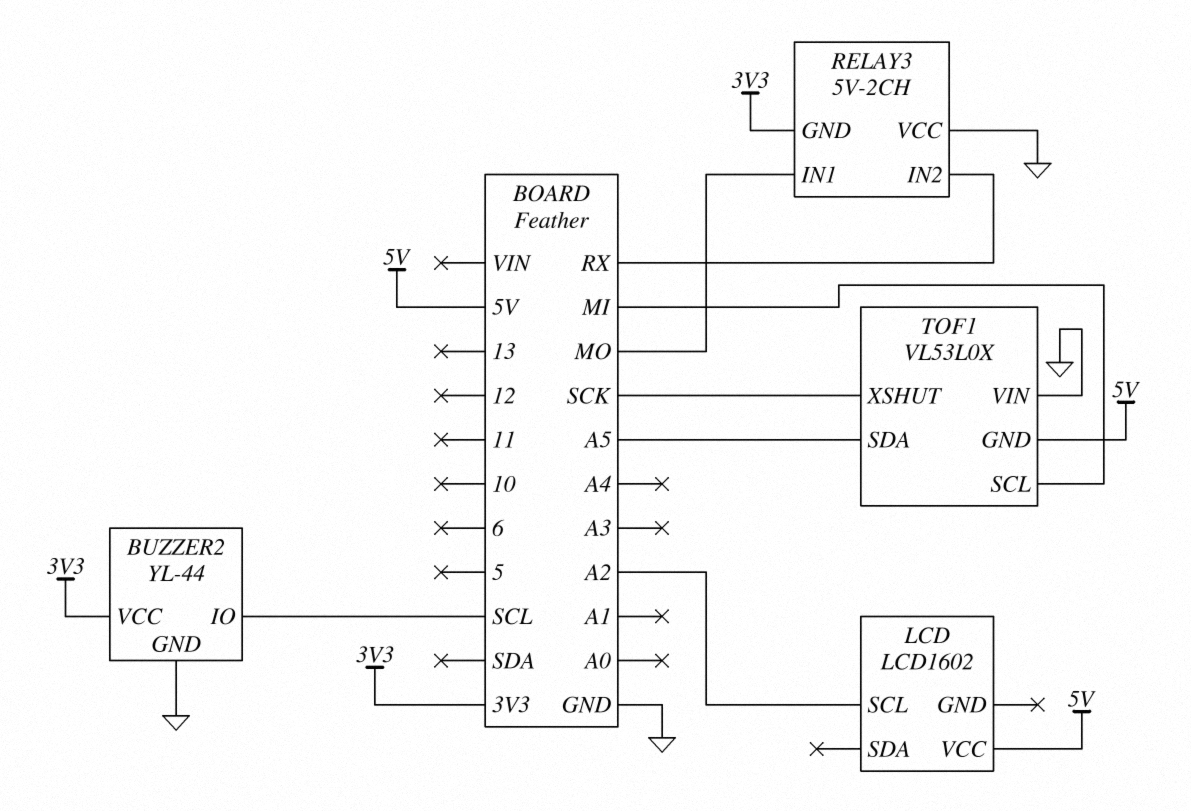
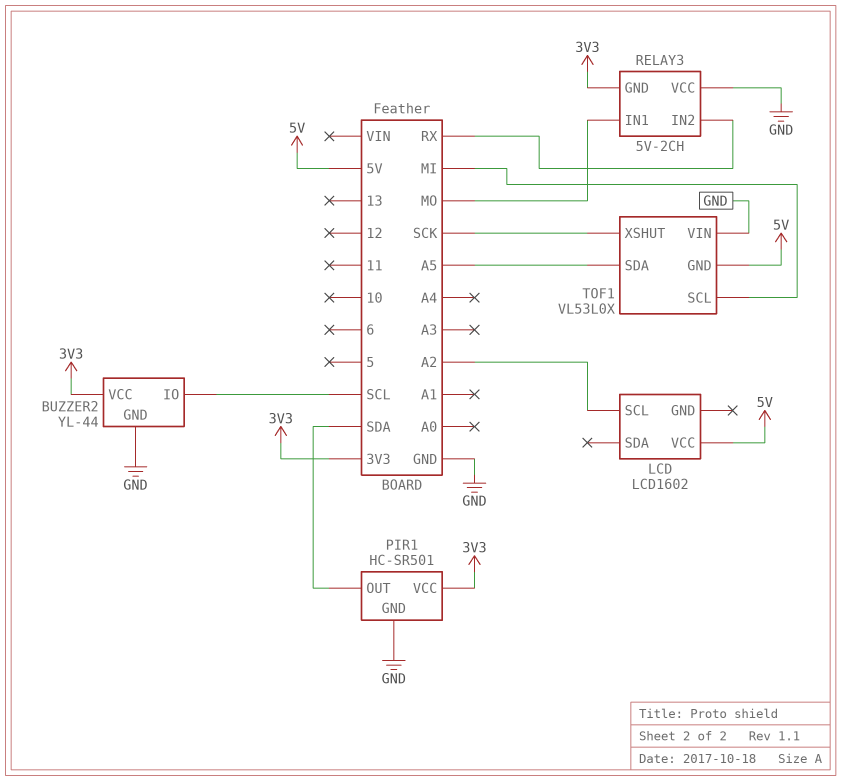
PIR1: none -> HC-SR501
PIR1 pin GND: none -> GND
PIR1 pin OUT: none -> SDA
PIR1 pin VCC: none -> 3V3

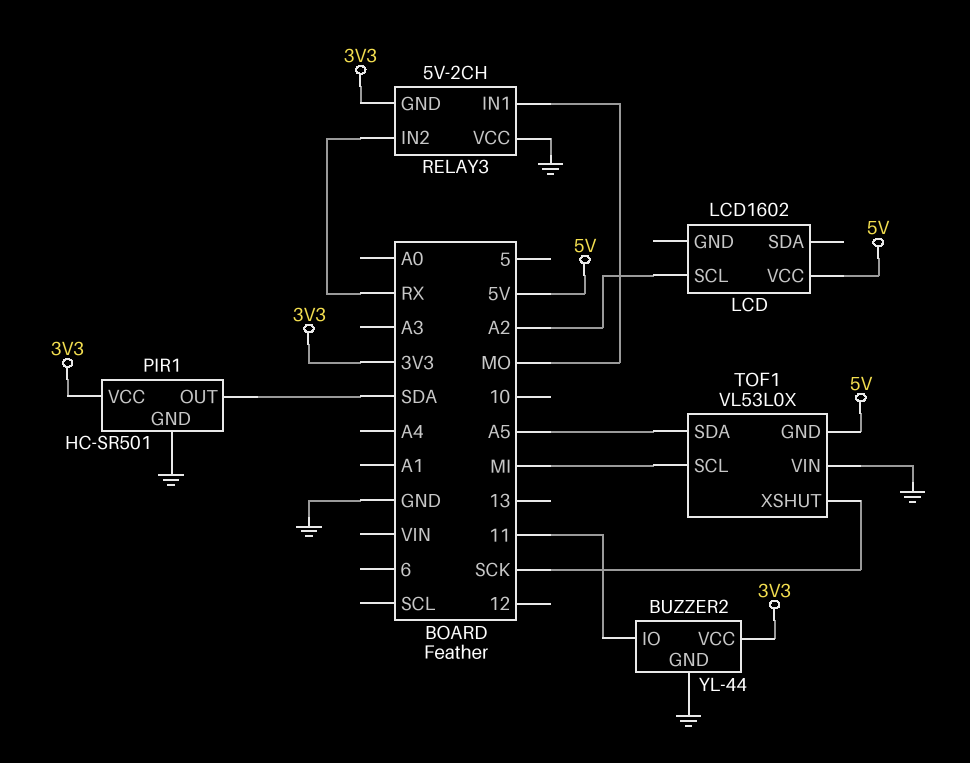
BUZZER2 pin IO: SCL -> 11

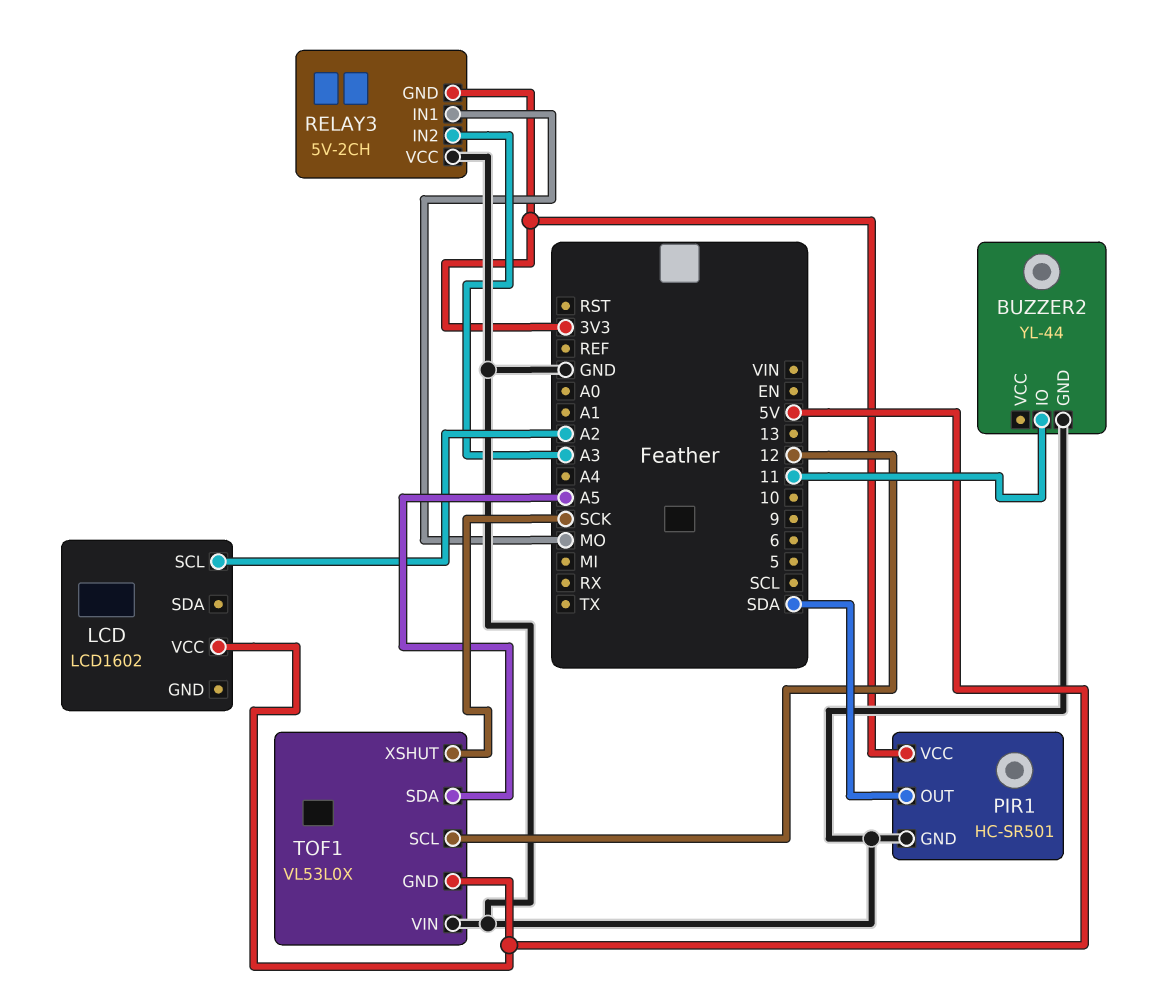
BUZZER2 pin VCC: 3V3 -> none
RELAY3 pin IN2: RX -> A3
TOF1 pin SCL: MI -> 12

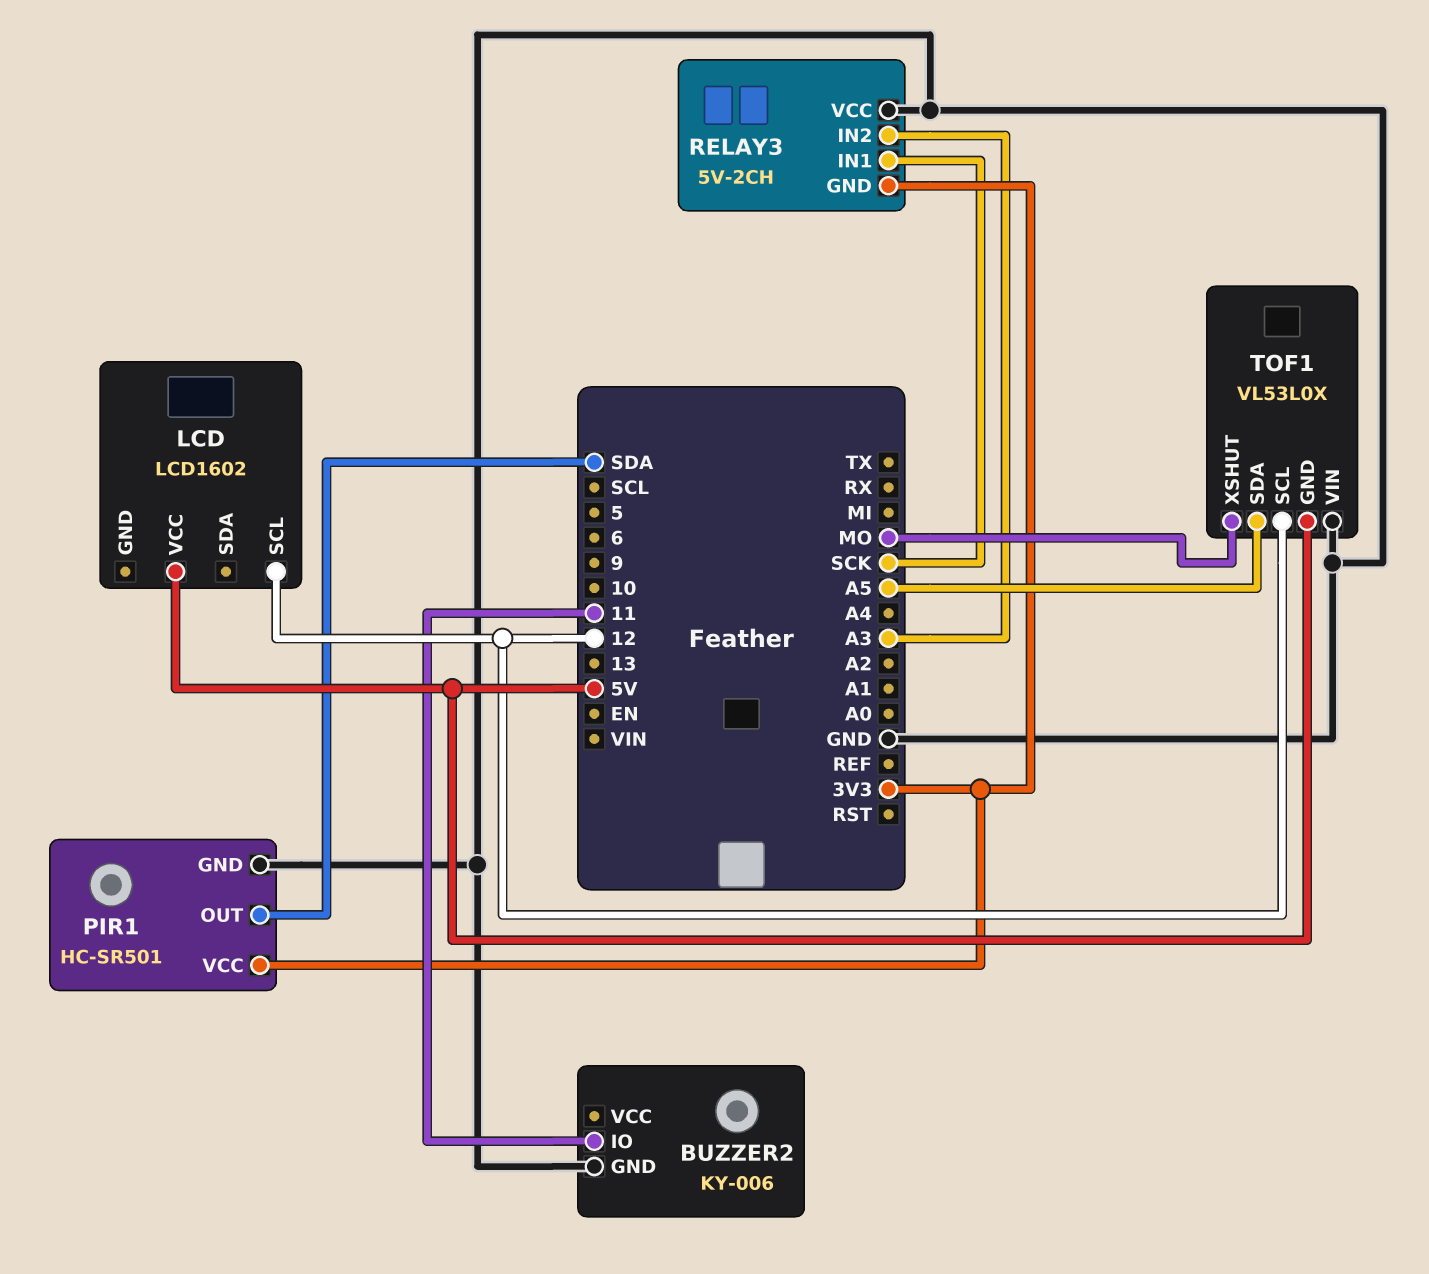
BUZZER2: YL-44 -> KY-006
LCD pin SCL: A2 -> 12
RELAY3 pin IN1: MO -> SCK
TOF1 pin XSHUT: SCK -> MO

